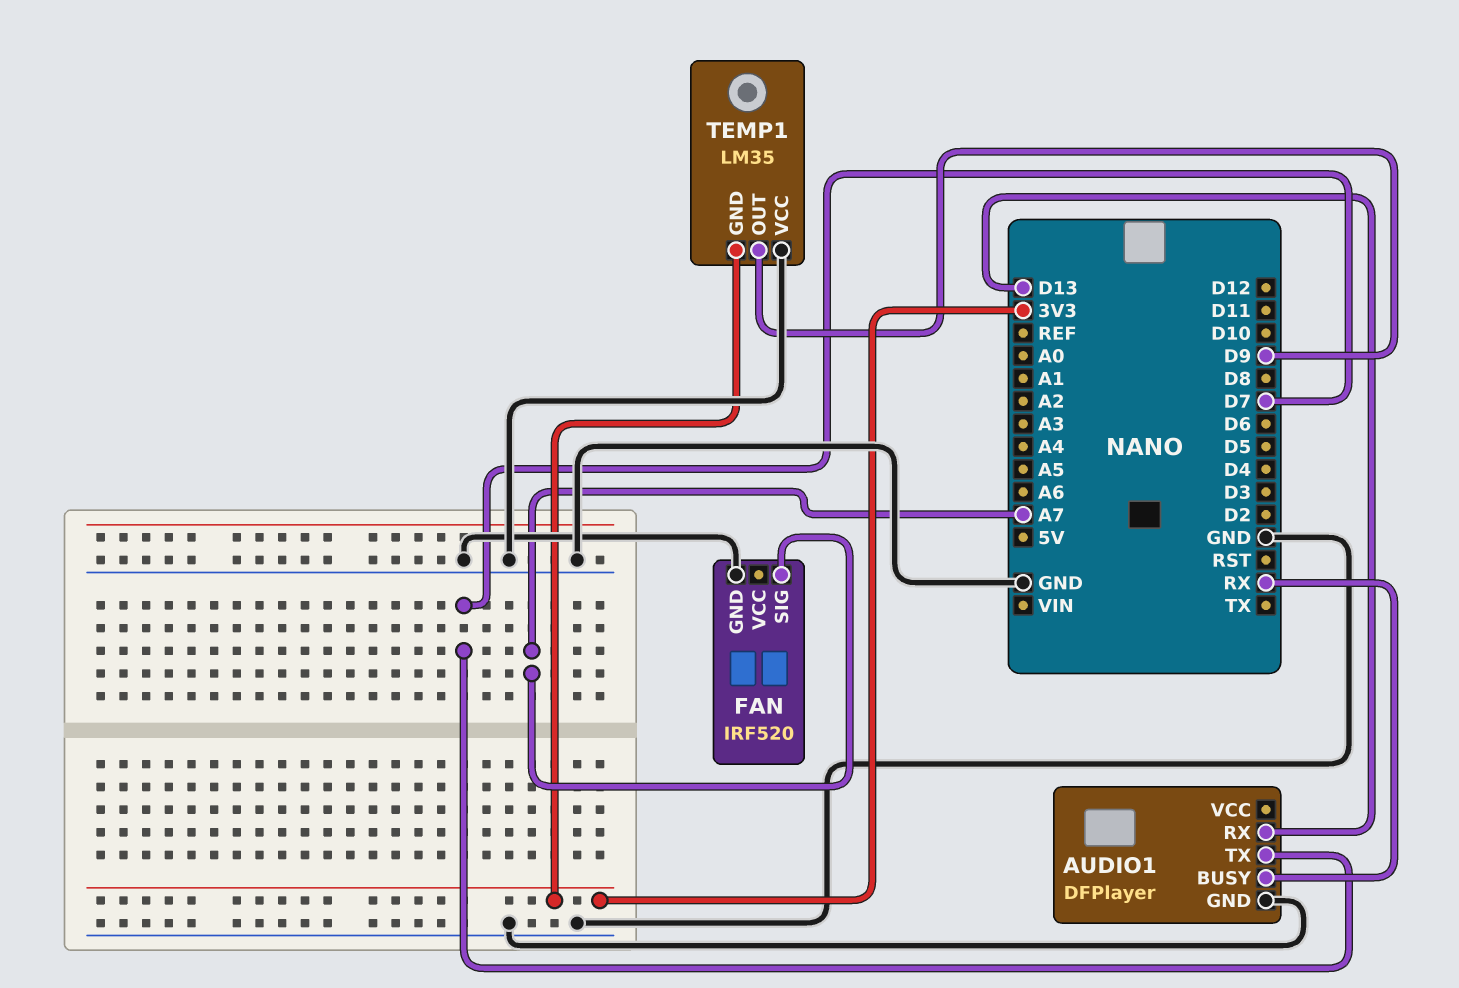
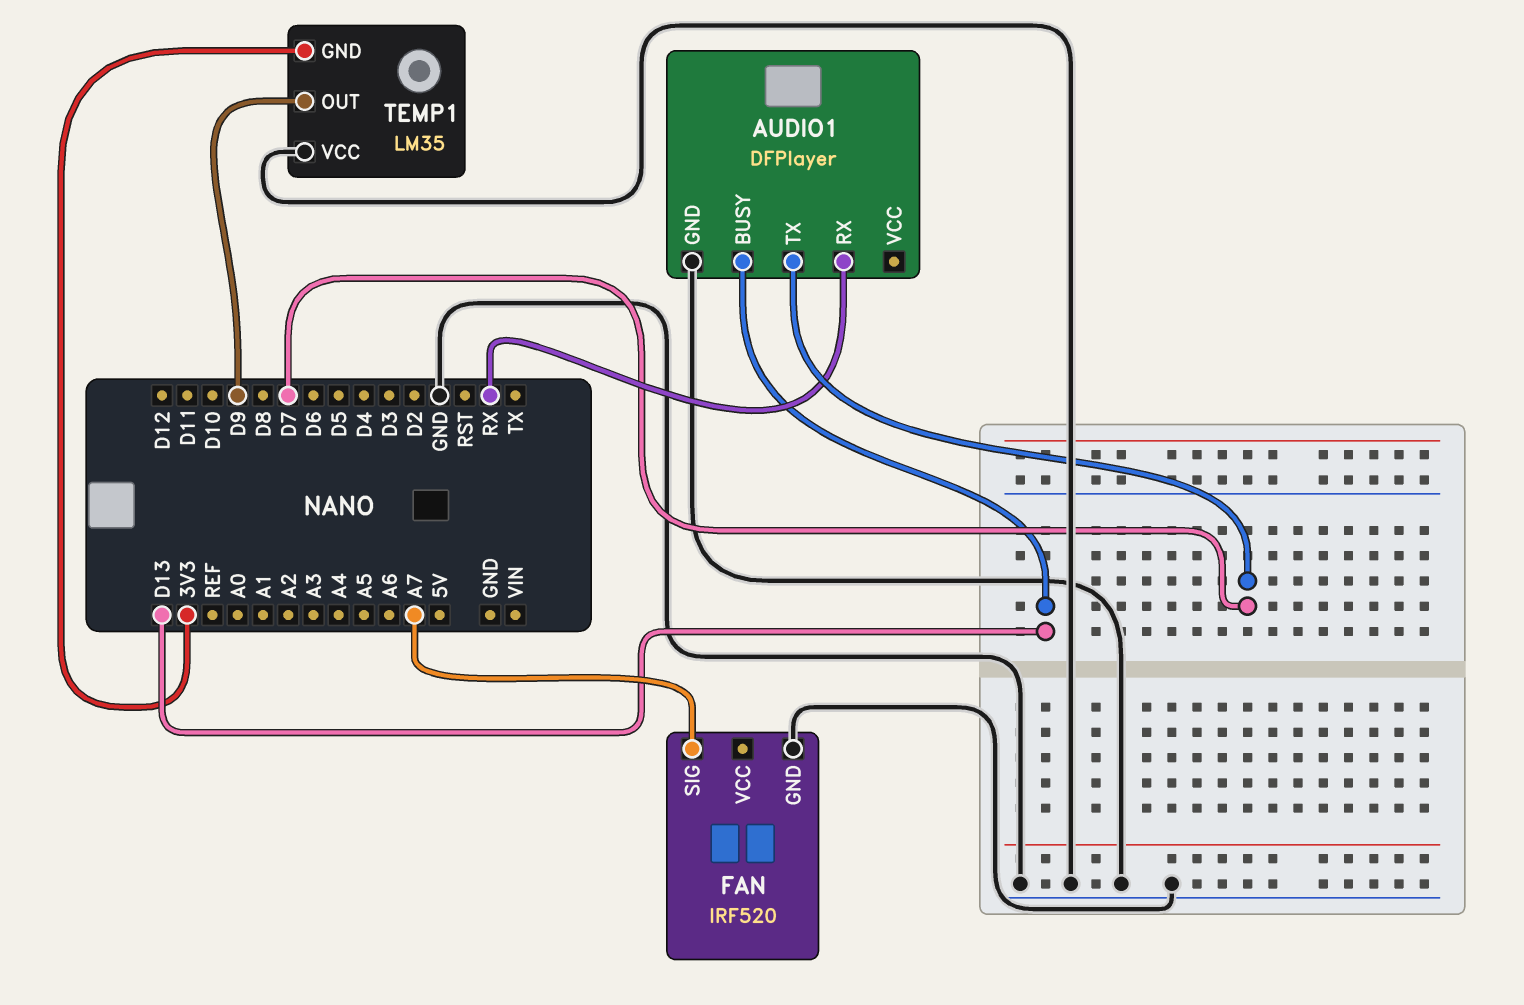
AUDIO1 pin BUSY: RX -> D13
AUDIO1 pin RX: D13 -> RX

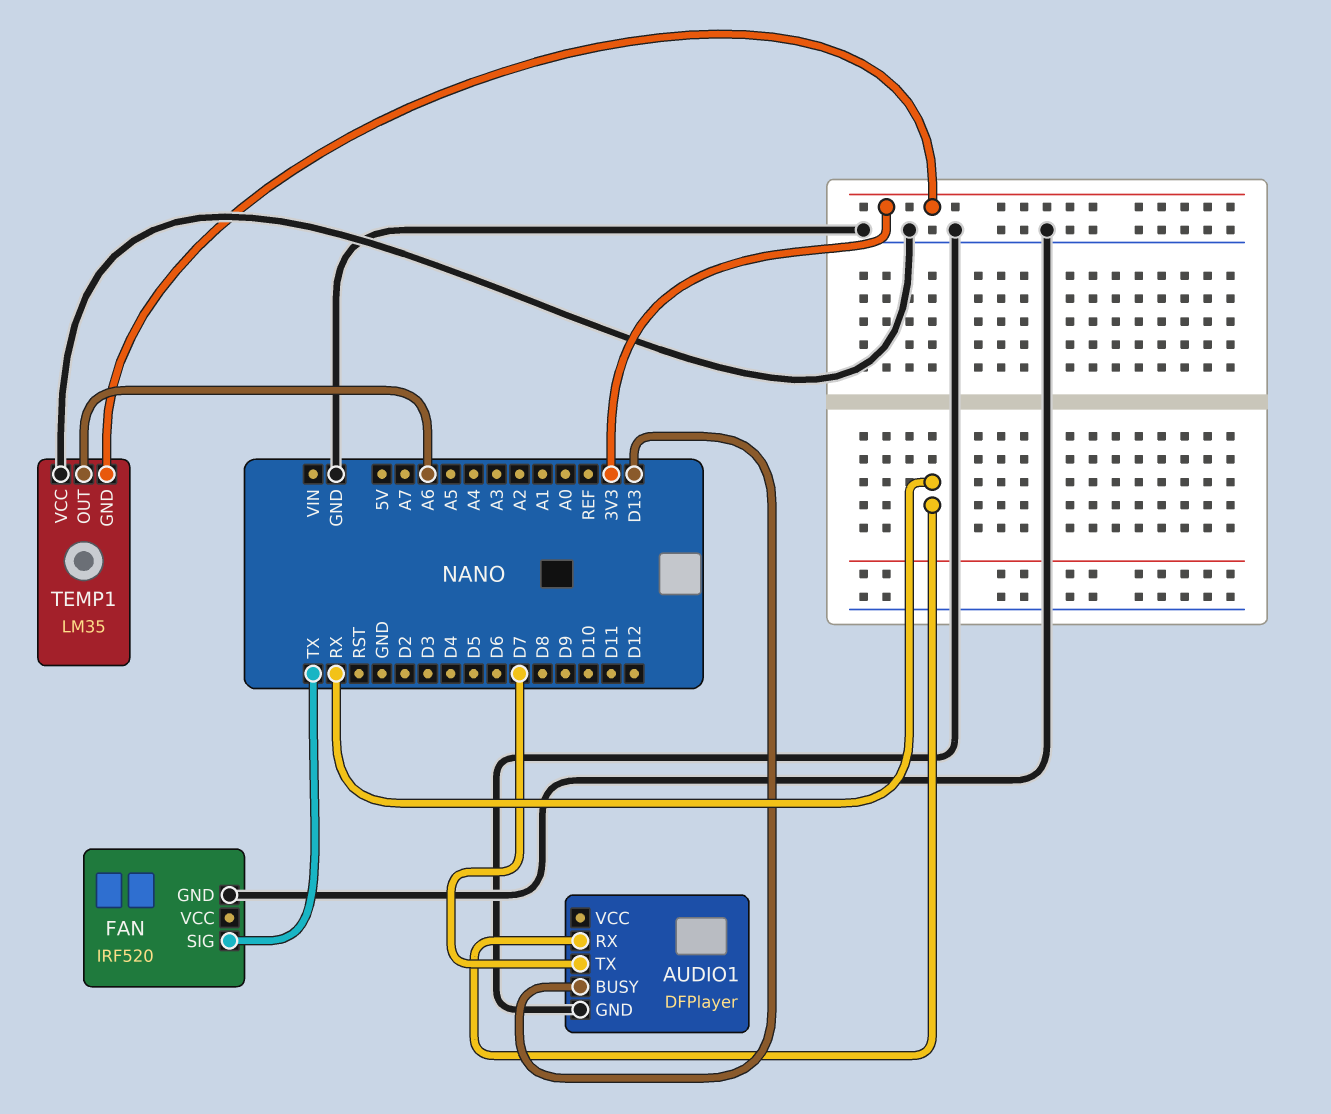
FAN pin SIG: A7 -> TX
TEMP1 pin OUT: D9 -> A6

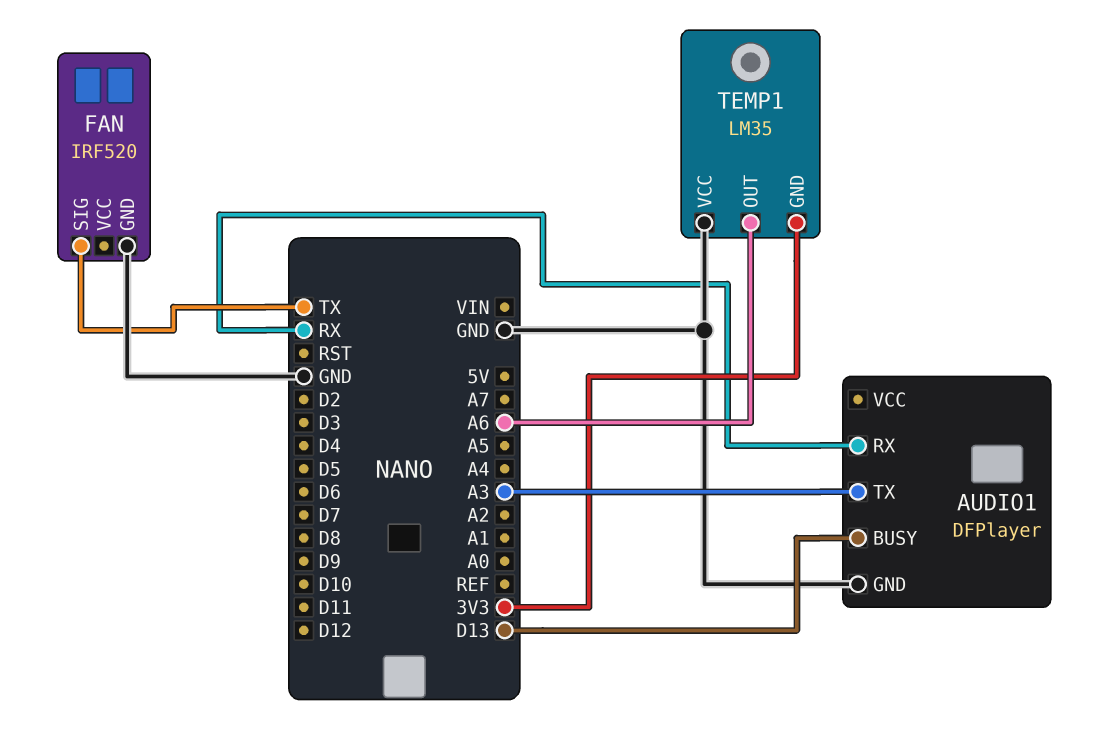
AUDIO1 pin TX: D7 -> A3

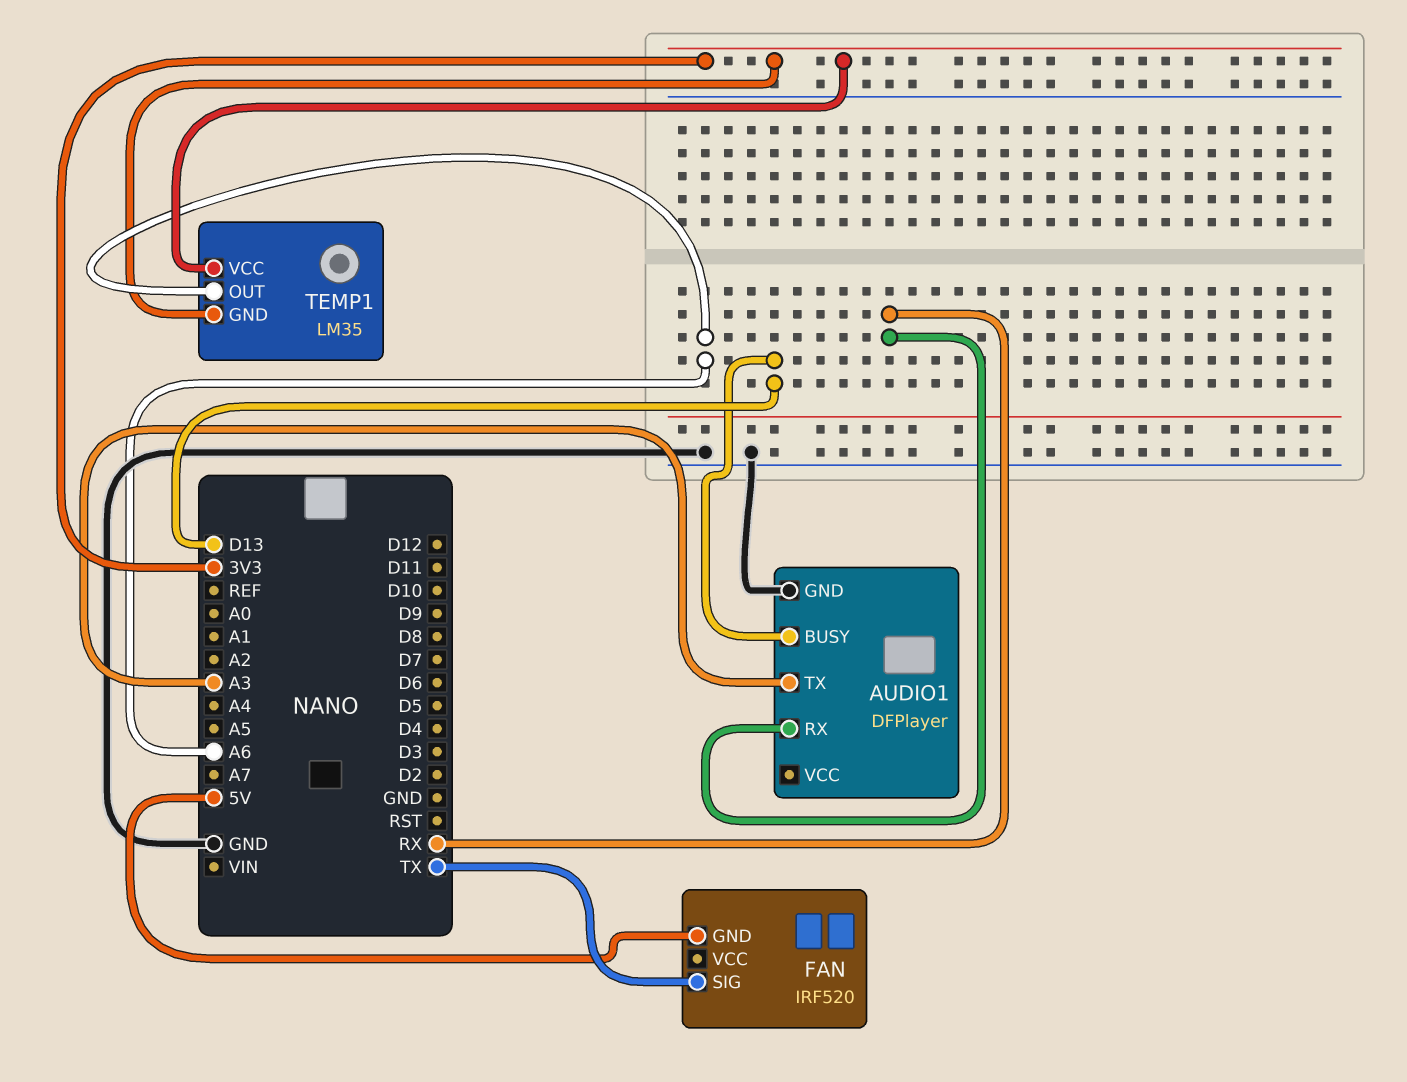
FAN pin GND: GND -> 5V
TEMP1 pin VCC: GND -> 3V3

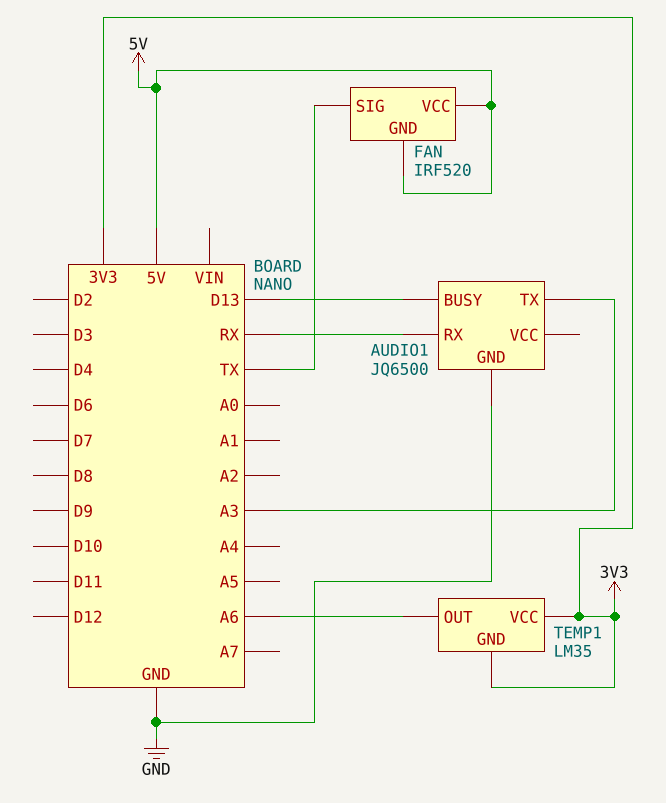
AUDIO1: DFPlayer -> JQ6500
FAN pin VCC: none -> 5V

